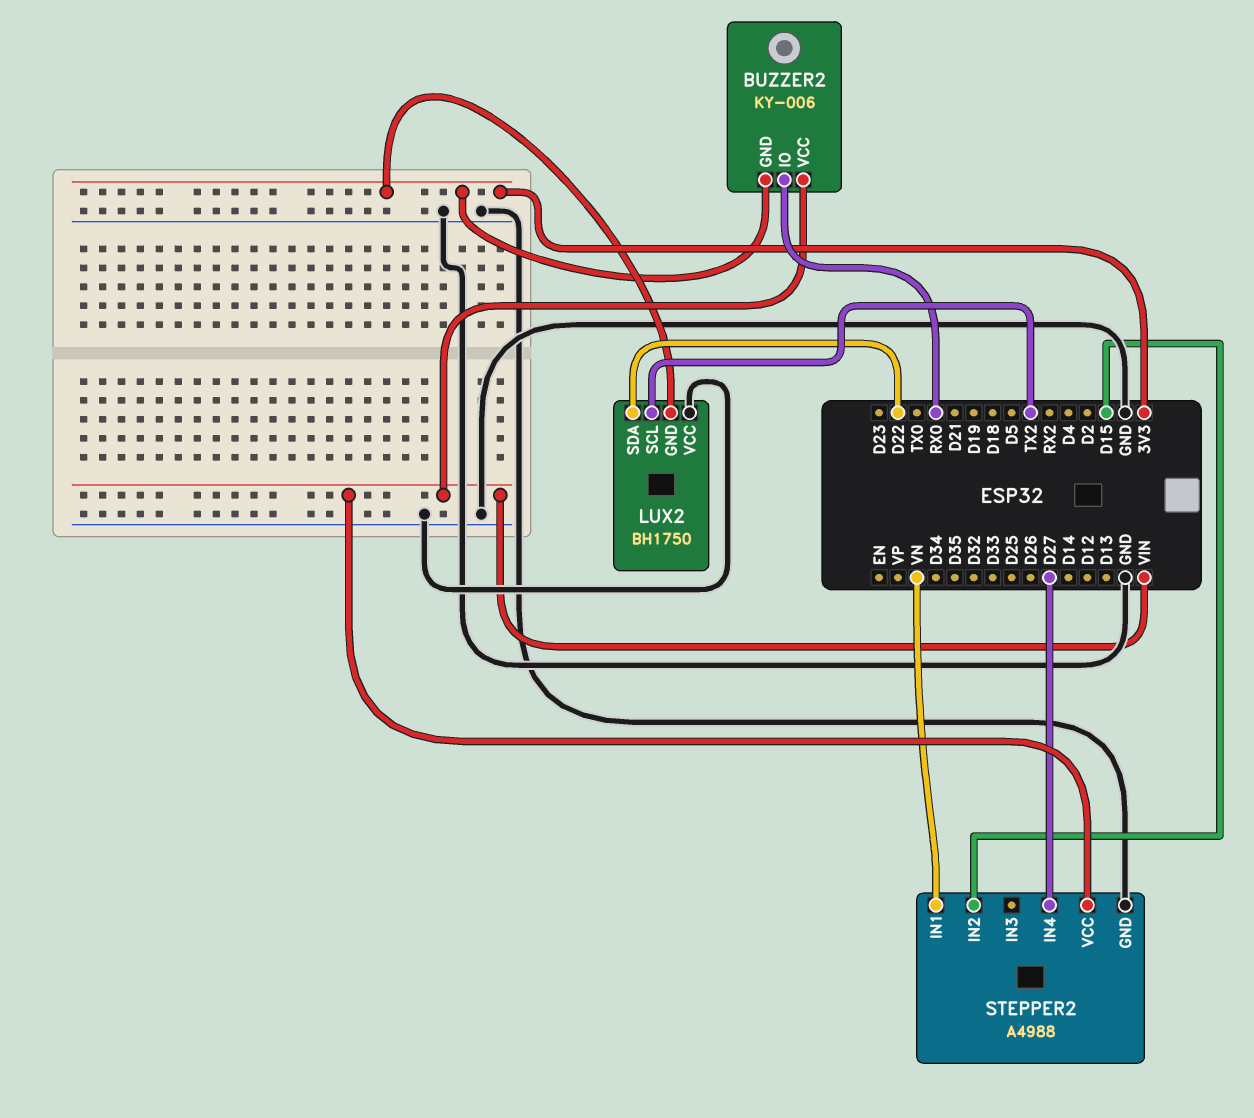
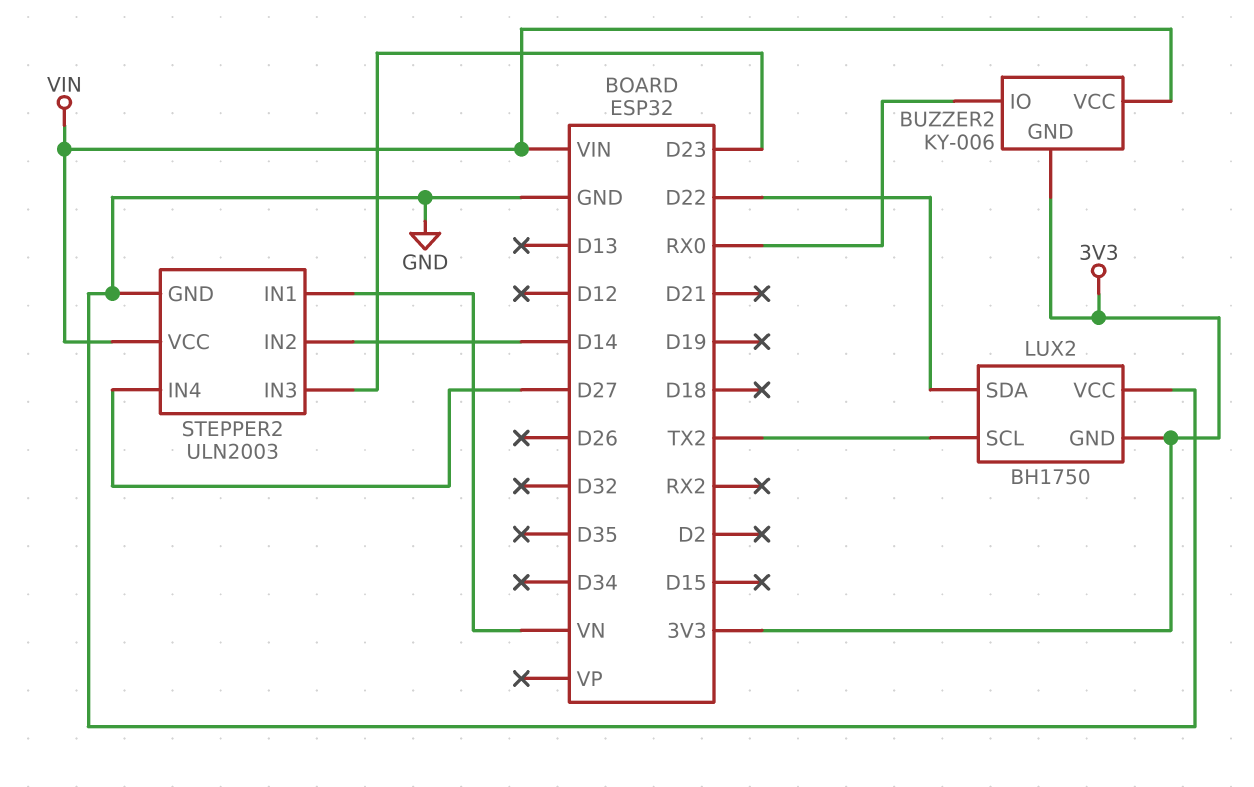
STEPPER2: A4988 -> ULN2003
STEPPER2 pin IN2: D15 -> D14
STEPPER2 pin IN3: none -> D23

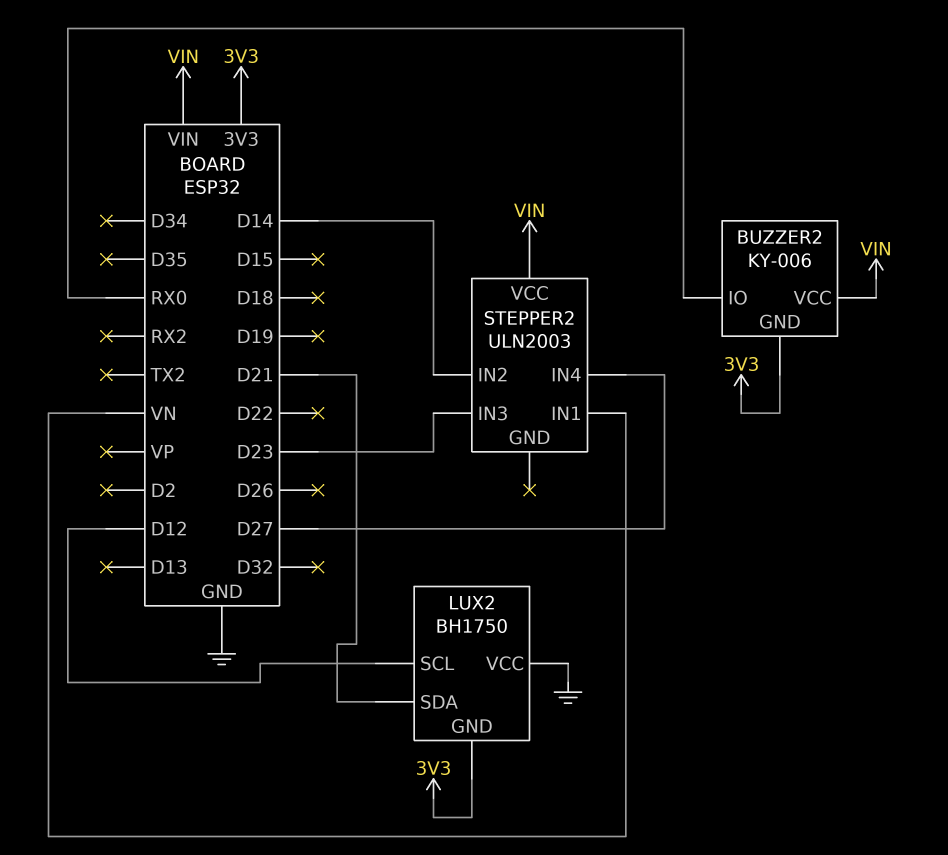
LUX2 pin SCL: TX2 -> D12
LUX2 pin SDA: D22 -> D21
STEPPER2 pin GND: GND -> none

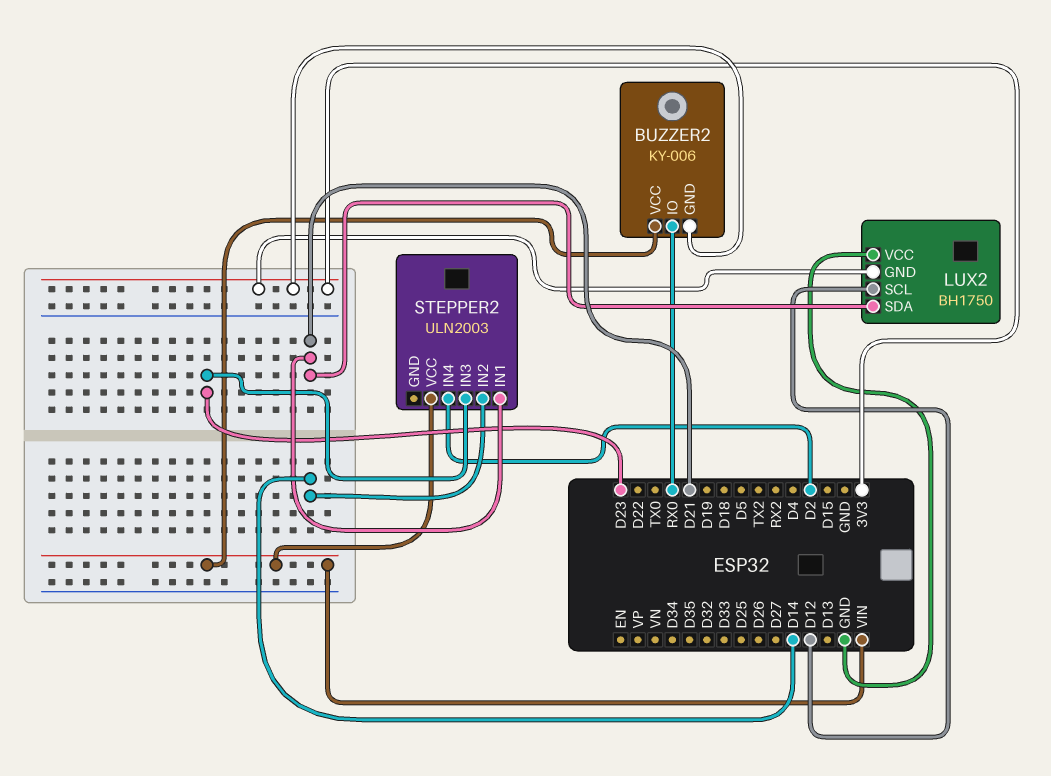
STEPPER2 pin IN1: VN -> D21
STEPPER2 pin IN4: D27 -> D2

